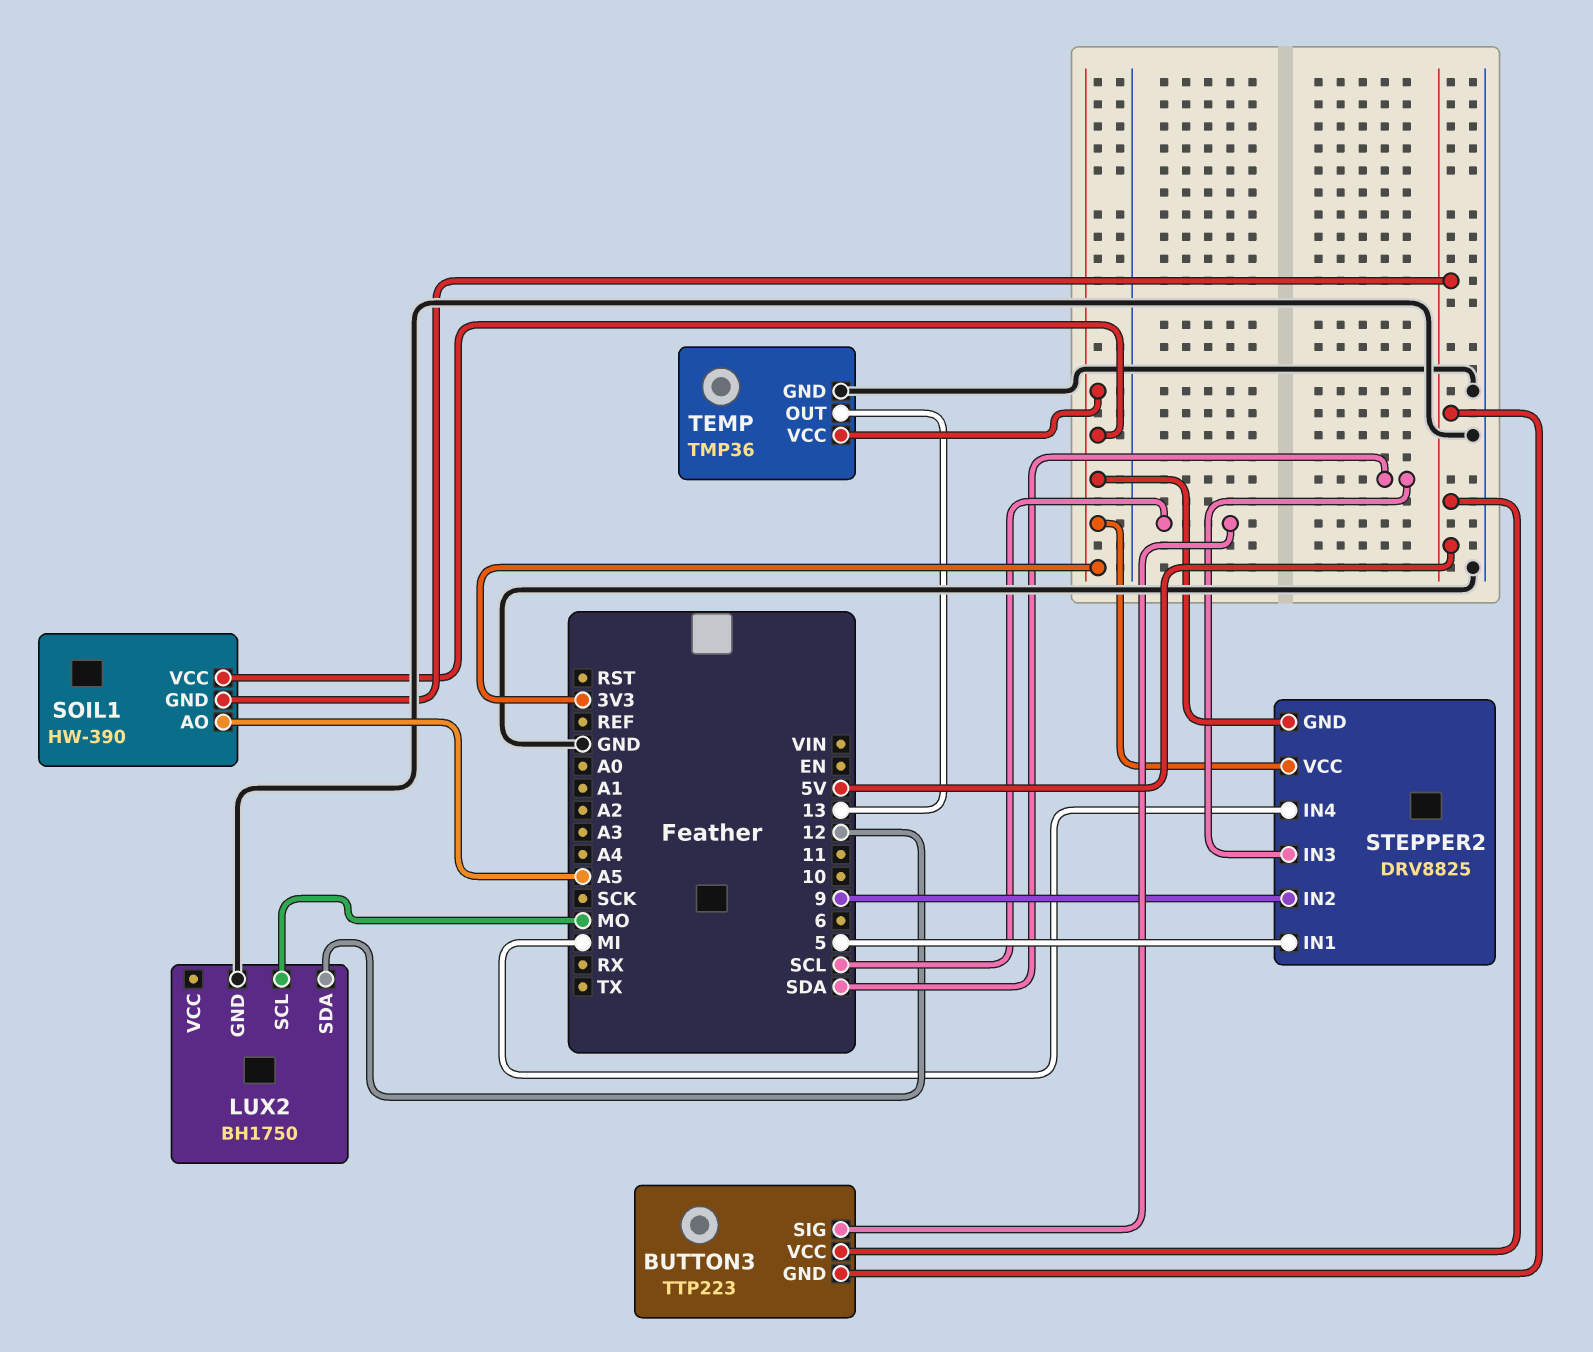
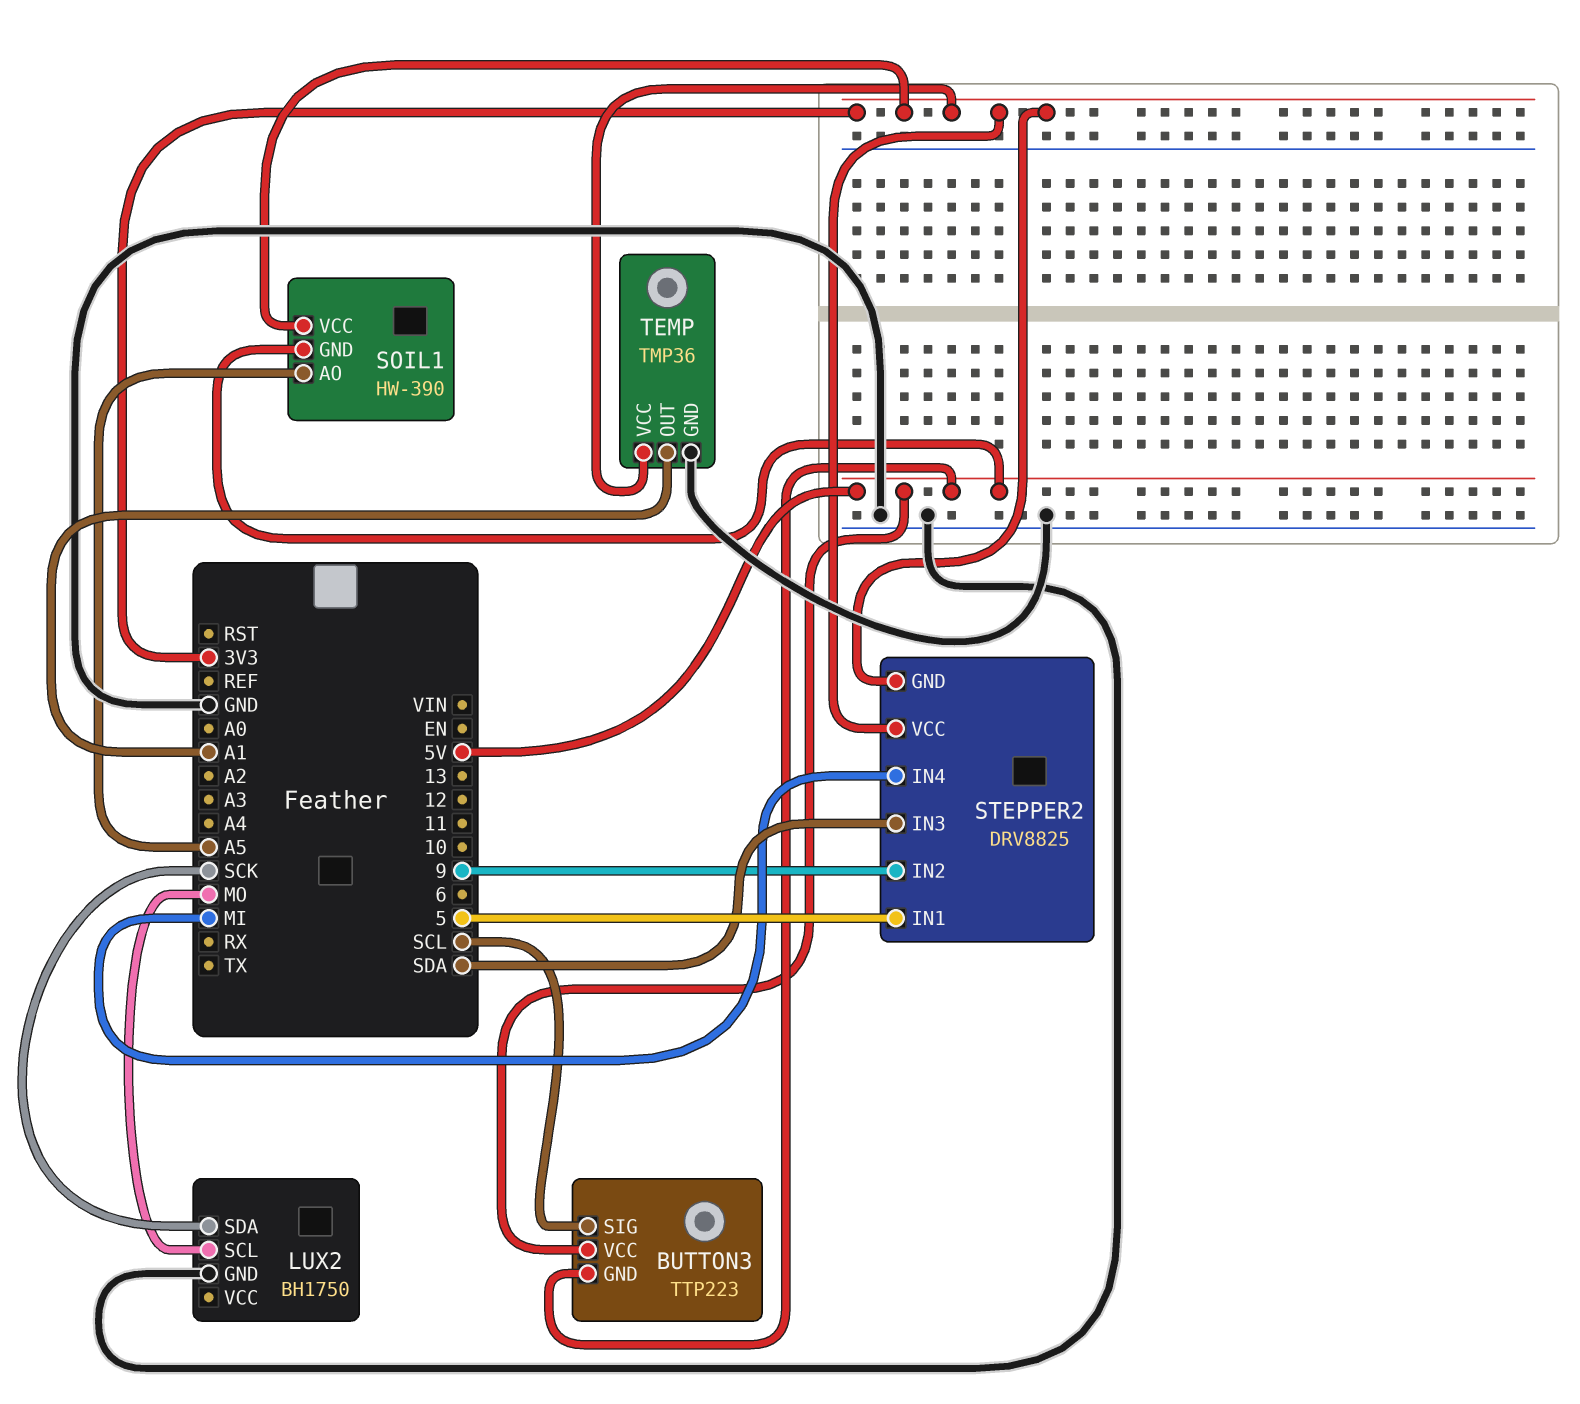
LUX2 pin SDA: 12 -> SCK
TEMP pin OUT: 13 -> A1

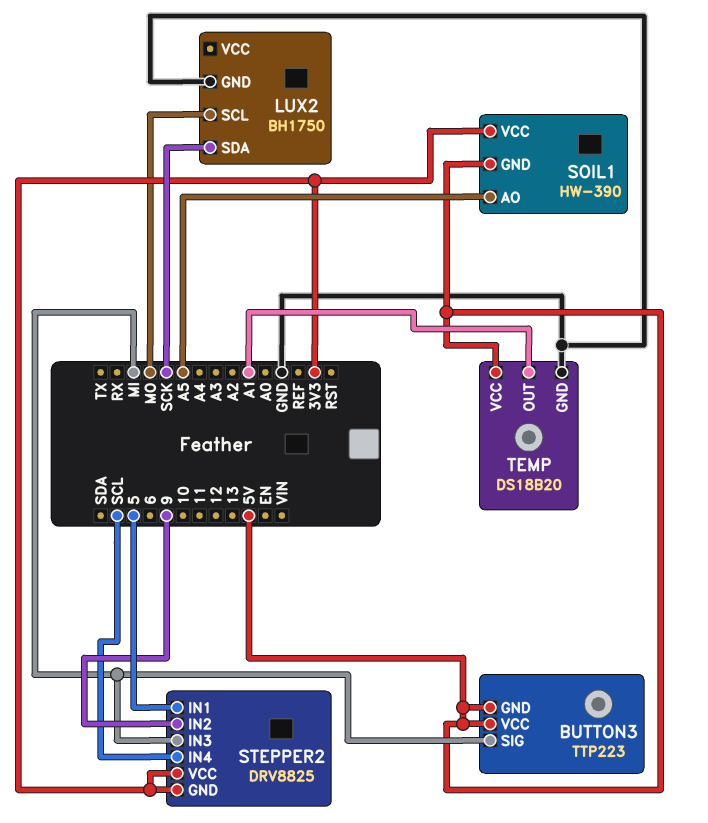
BUTTON3 pin SIG: SCL -> MI
STEPPER2 pin IN3: SDA -> MI
STEPPER2 pin IN4: MI -> SCL
TEMP: TMP36 -> DS18B20
TEMP pin VCC: 3V3 -> 5V

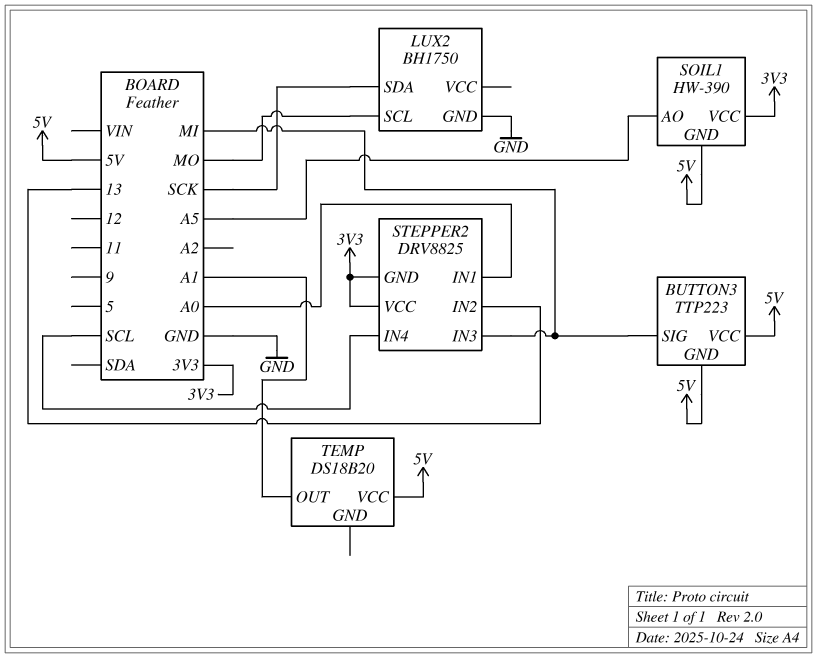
STEPPER2 pin IN1: 5 -> A0
STEPPER2 pin IN2: 9 -> 13
TEMP pin GND: GND -> none

